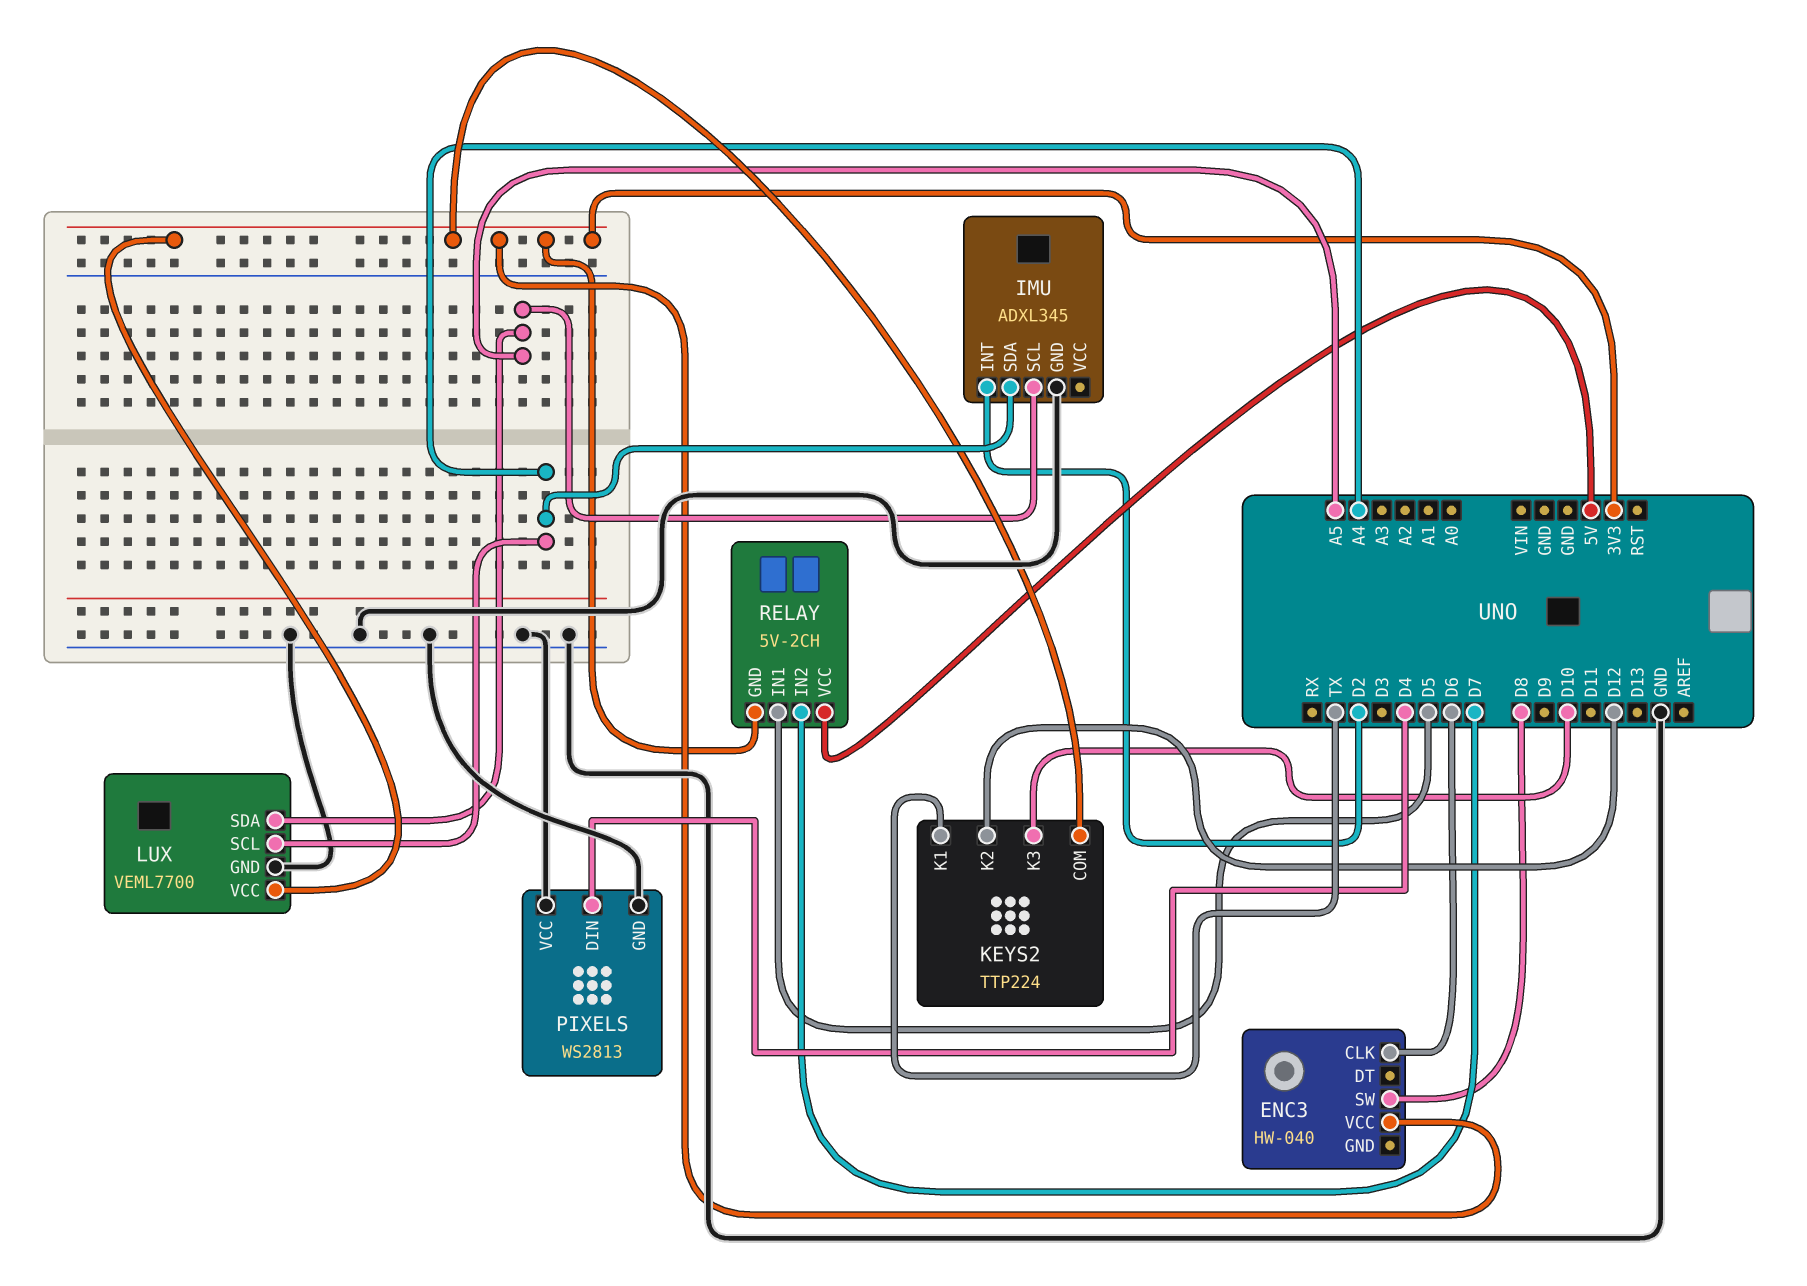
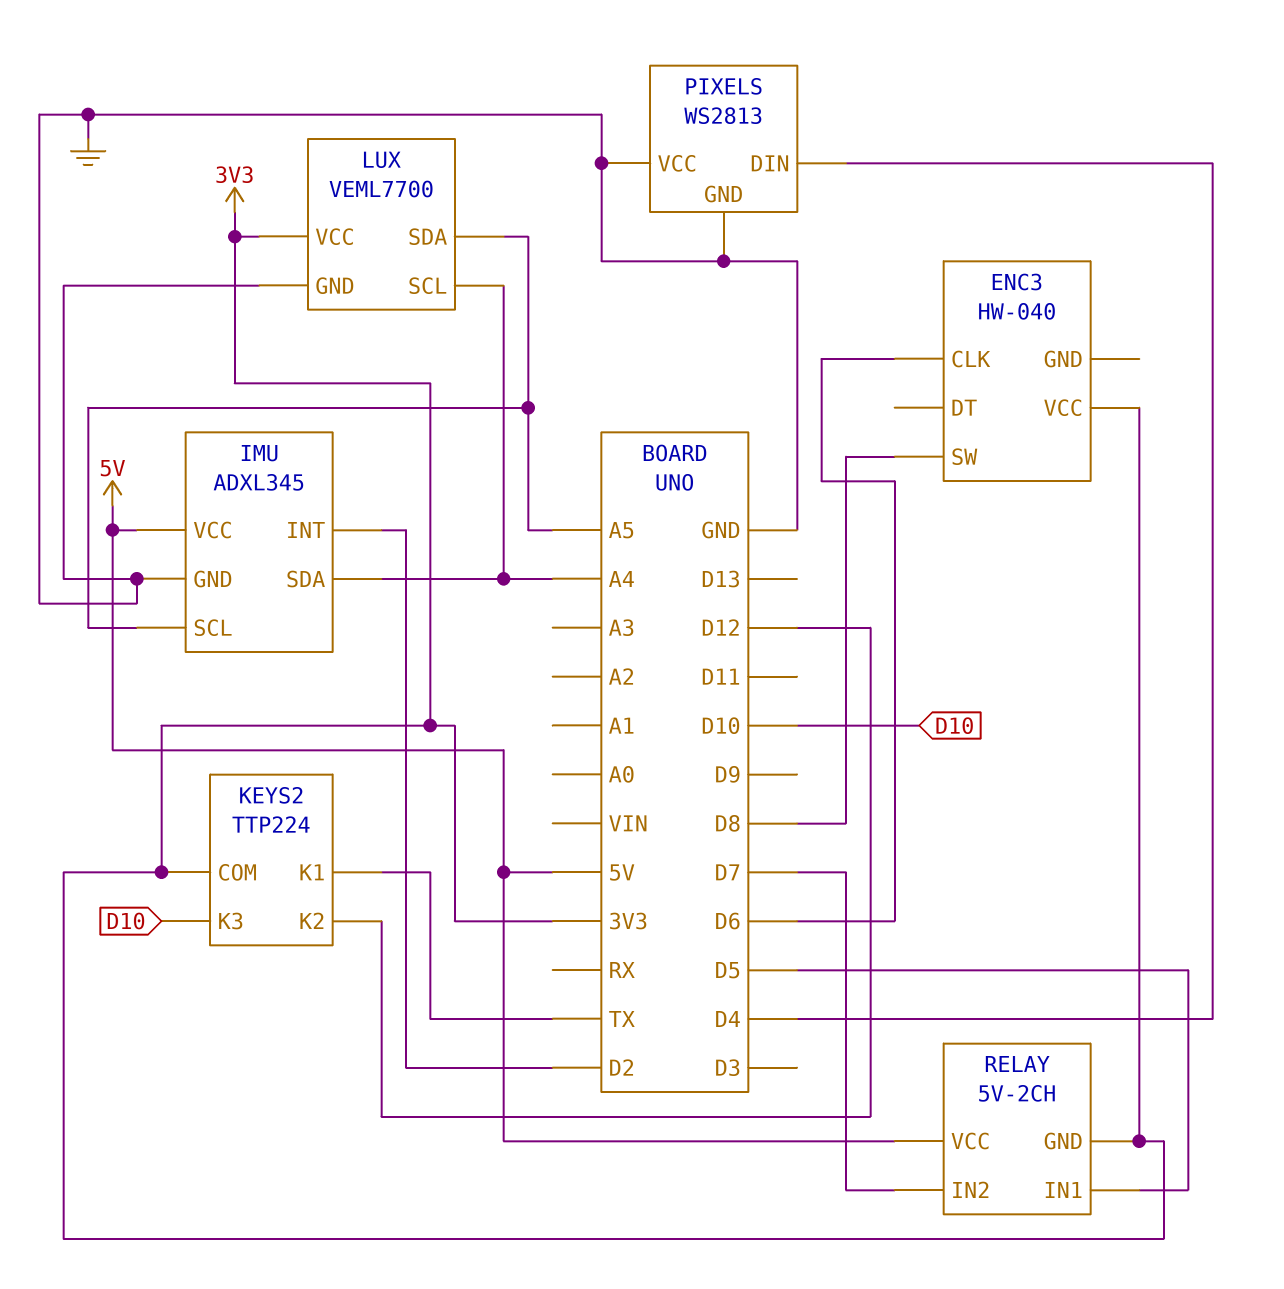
IMU pin VCC: none -> 5V

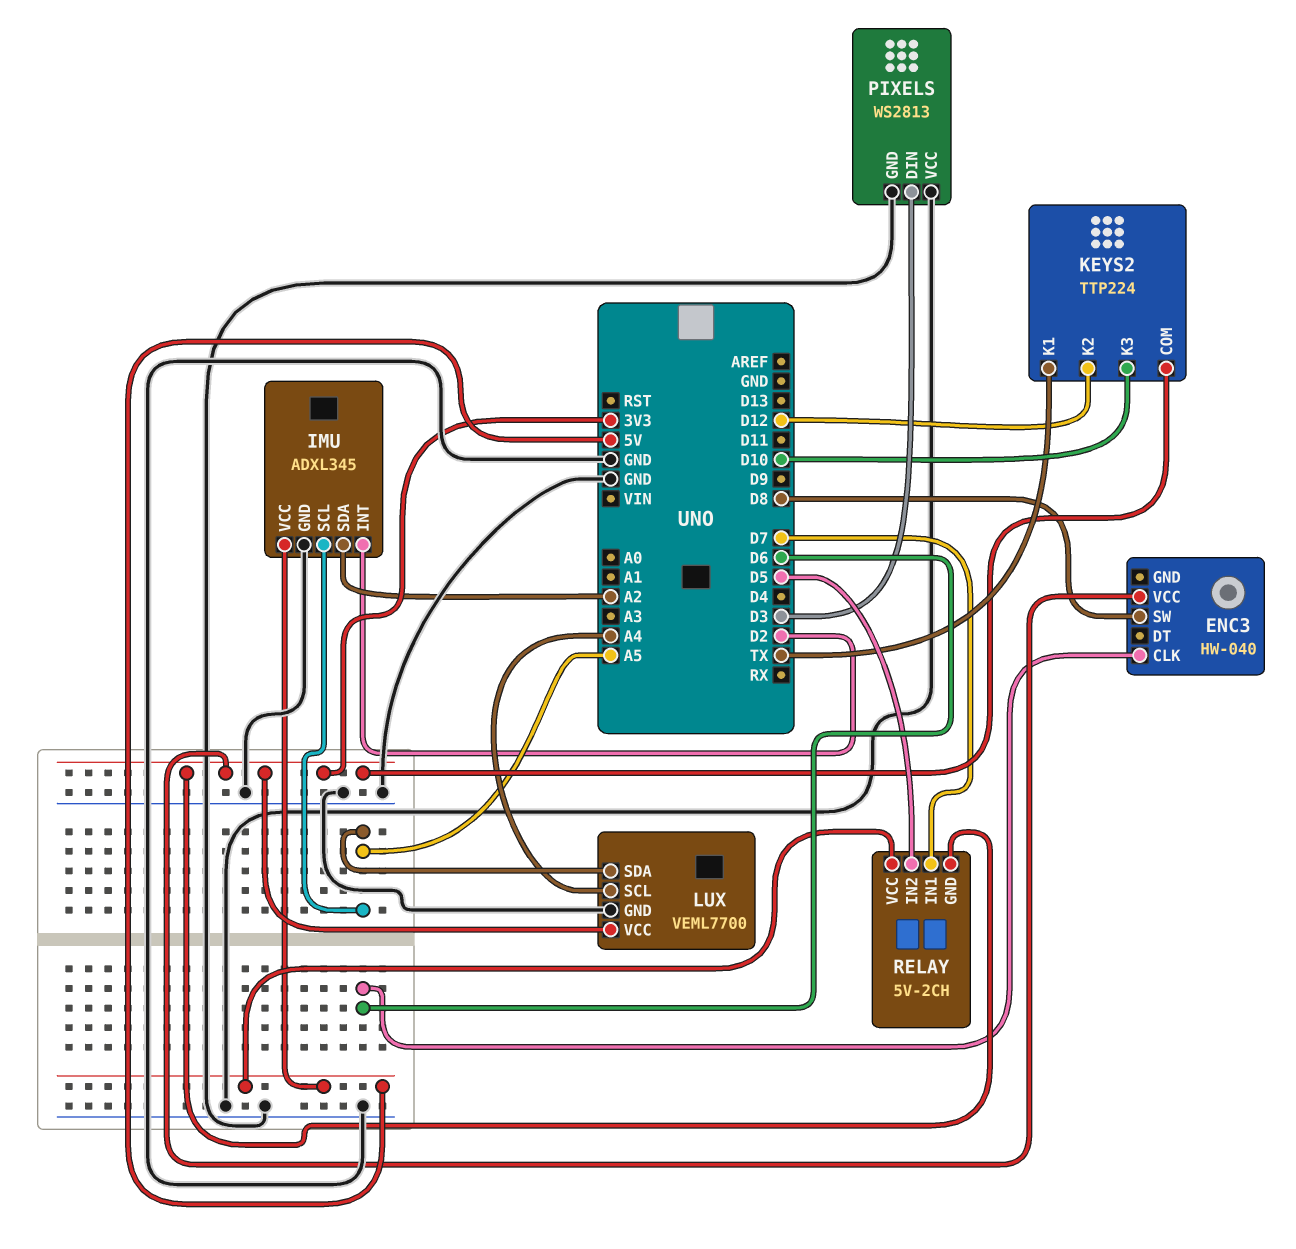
IMU pin SDA: A4 -> A2
PIXELS pin DIN: D4 -> D3
RELAY pin IN1: D5 -> D7
RELAY pin IN2: D7 -> D5

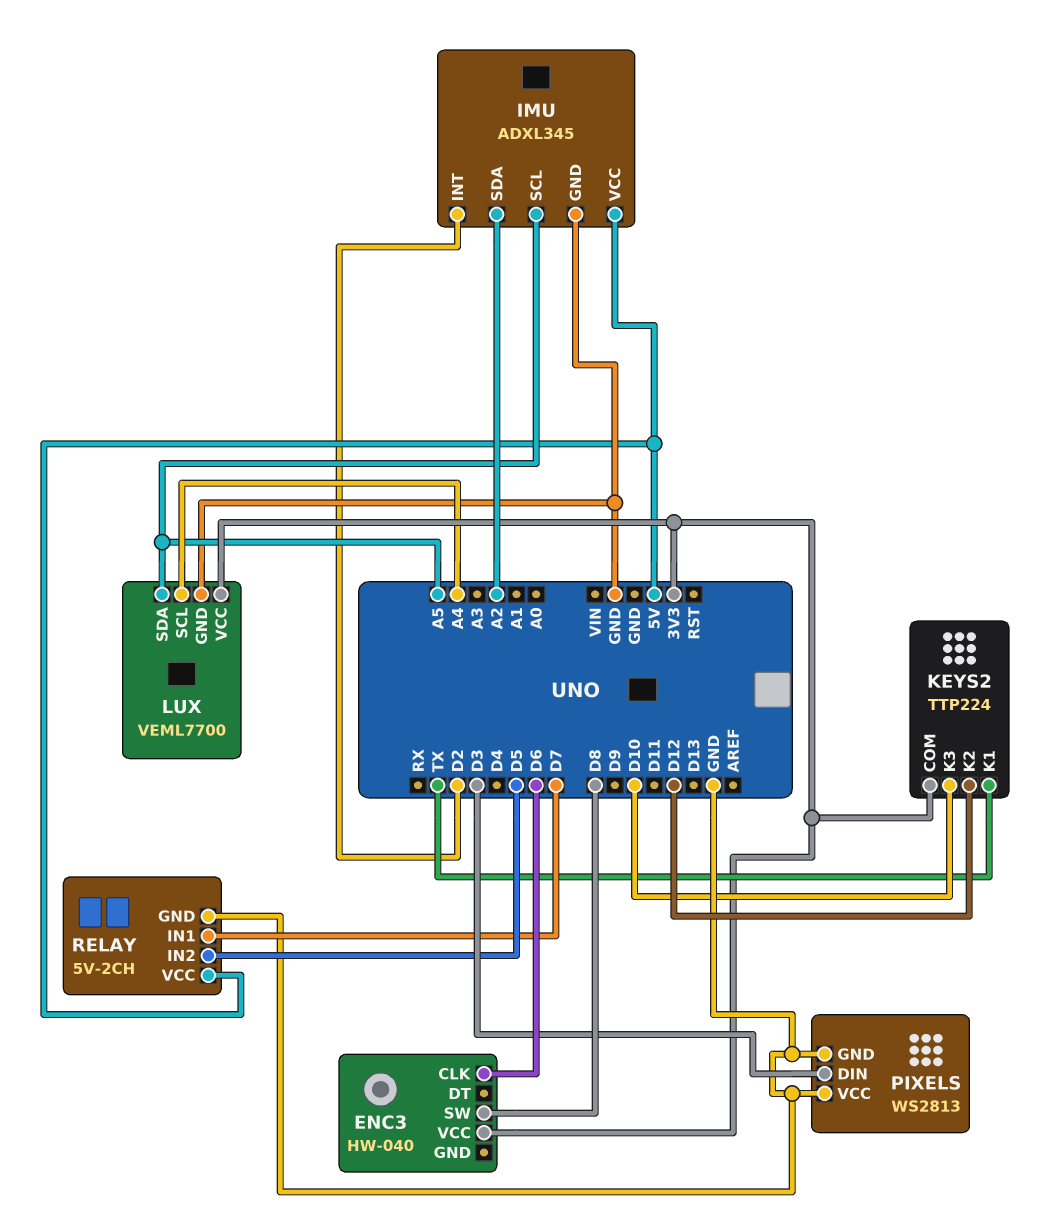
RELAY pin GND: 3V3 -> GND

